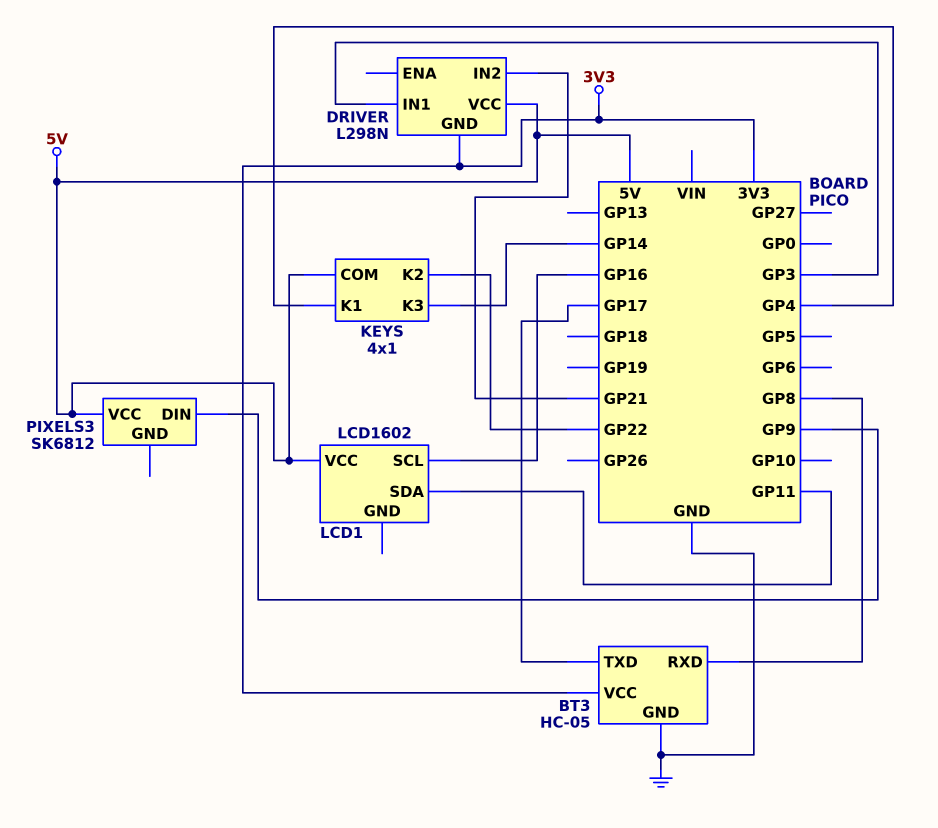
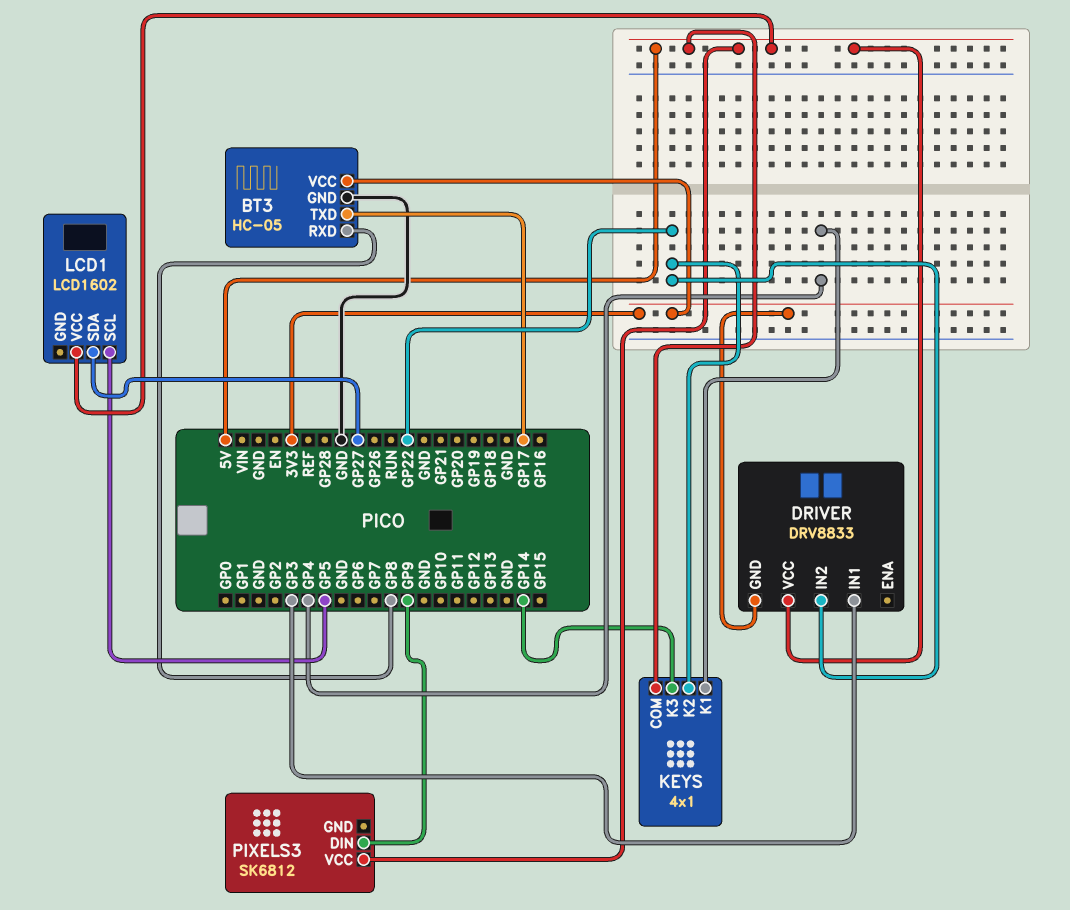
DRIVER: L298N -> DRV8833
DRIVER pin IN2: GP21 -> GP22
LCD1 pin SCL: GP16 -> GP5
LCD1 pin SDA: GP11 -> GP27

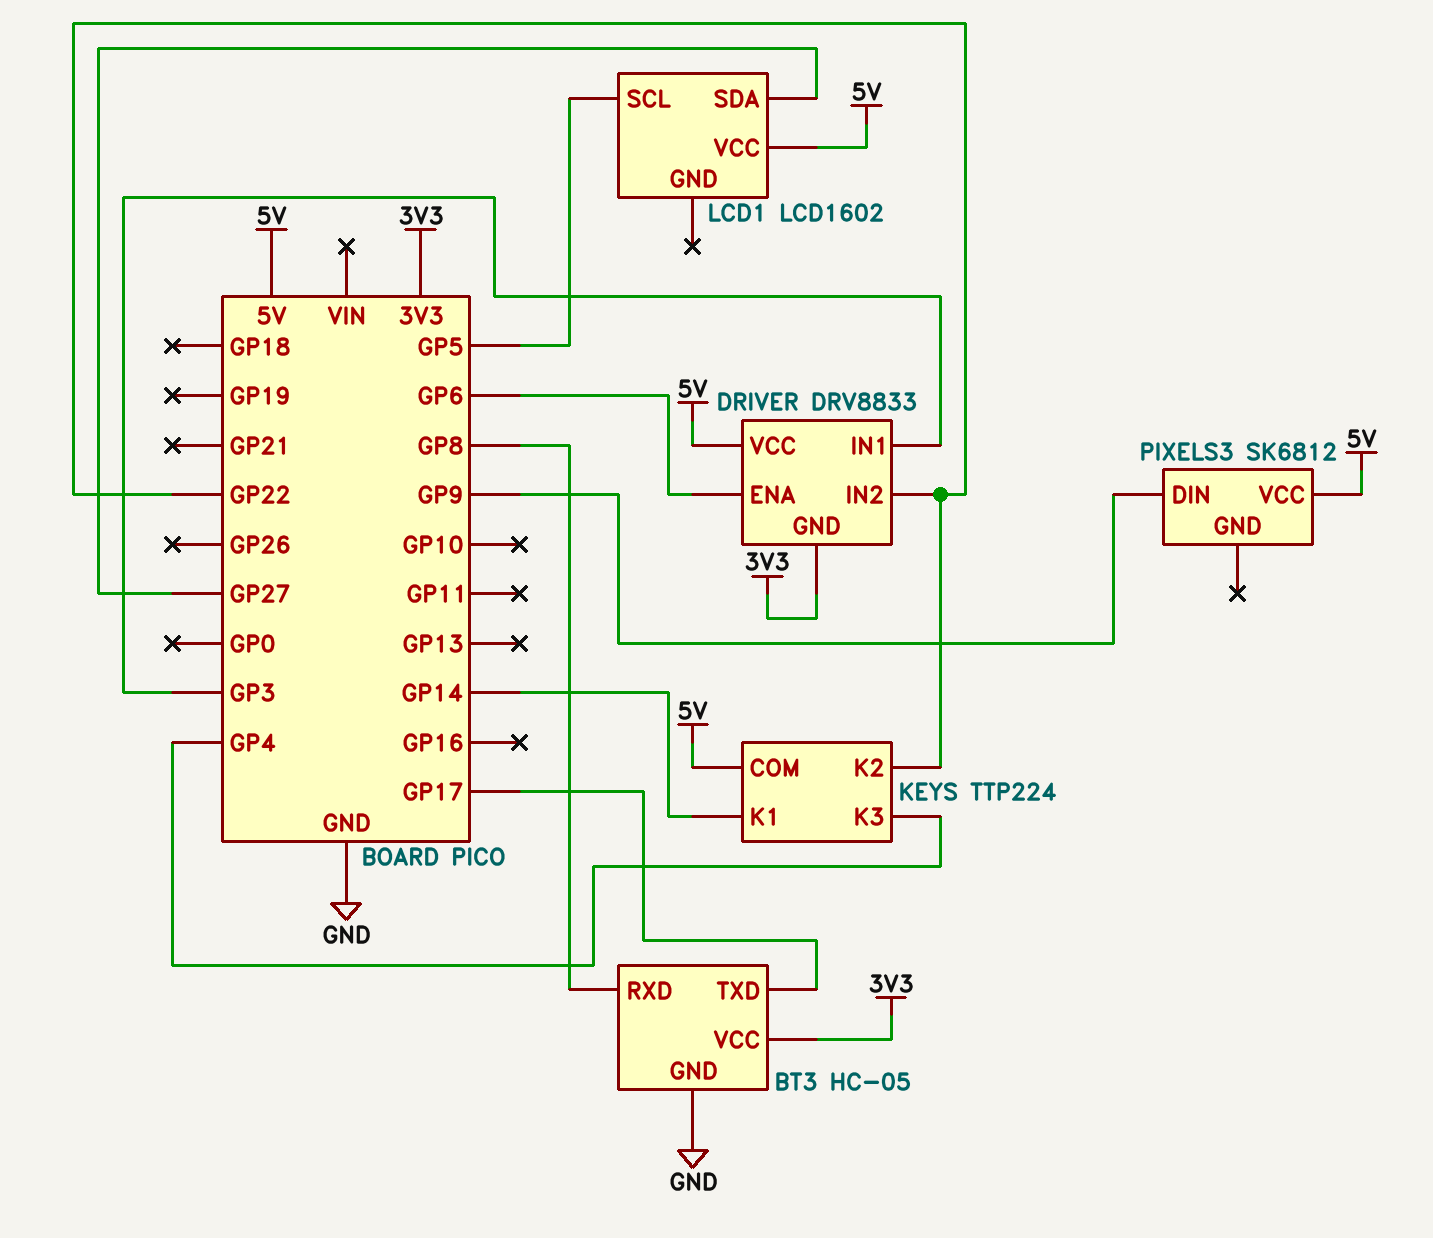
DRIVER pin ENA: none -> GP6
KEYS: 4x1 -> TTP224
KEYS pin K1: GP4 -> GP14
KEYS pin K3: GP14 -> GP4

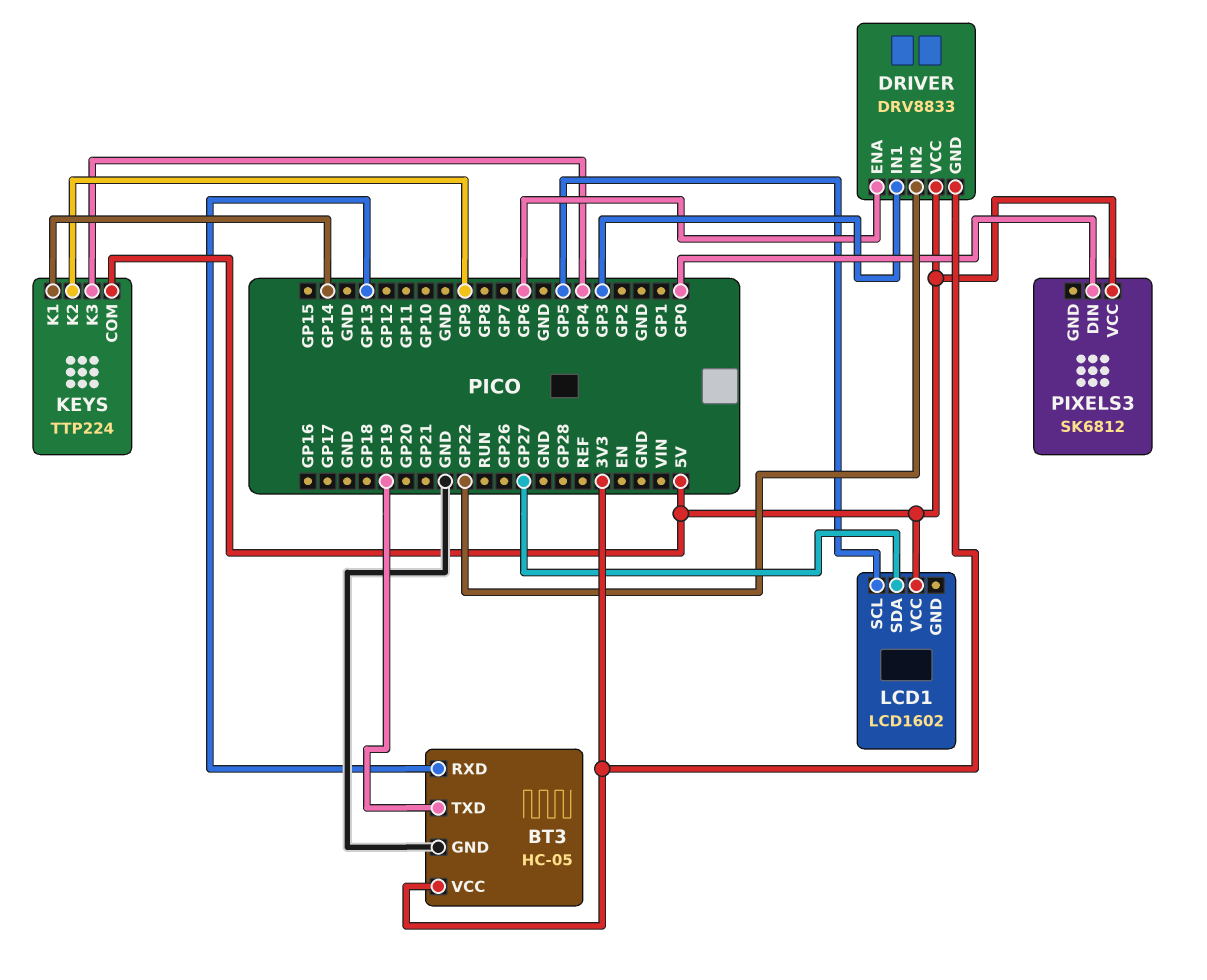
BT3 pin RXD: GP8 -> GP13
BT3 pin TXD: GP17 -> GP19
KEYS pin K2: GP22 -> GP9
PIXELS3 pin DIN: GP9 -> GP0

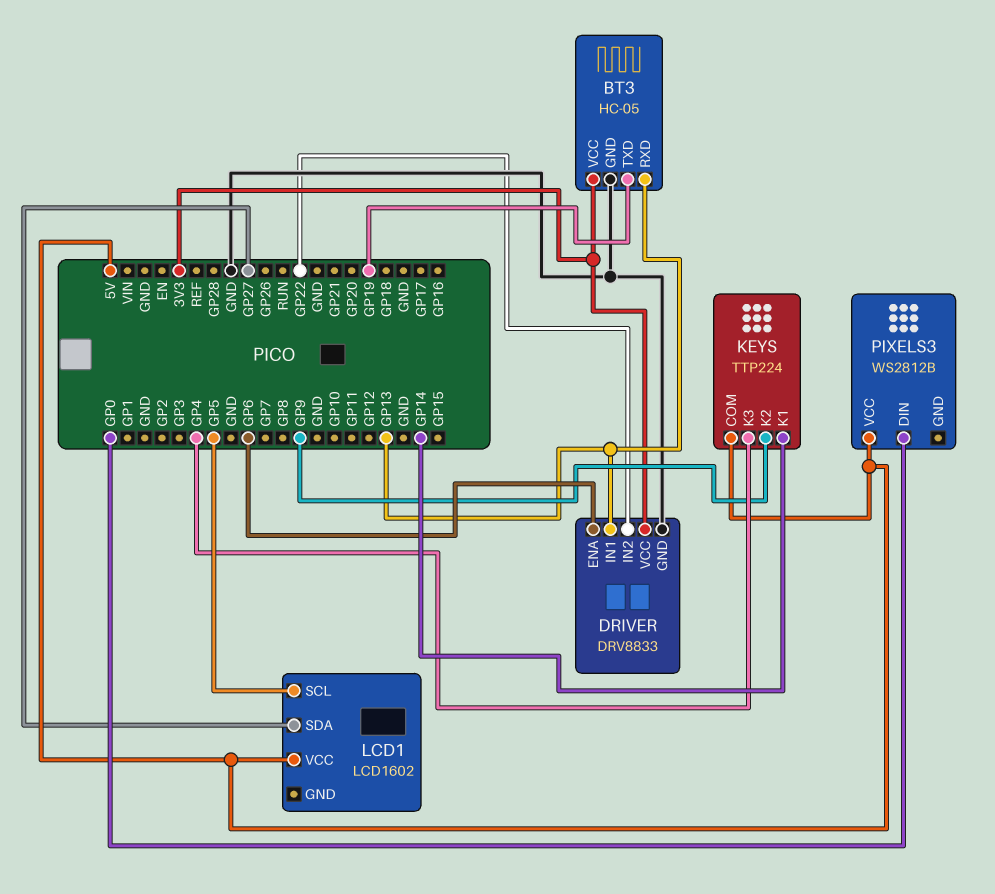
DRIVER pin GND: 3V3 -> GND
DRIVER pin IN1: GP3 -> GP13
DRIVER pin VCC: 5V -> 3V3
PIXELS3: SK6812 -> WS2812B

